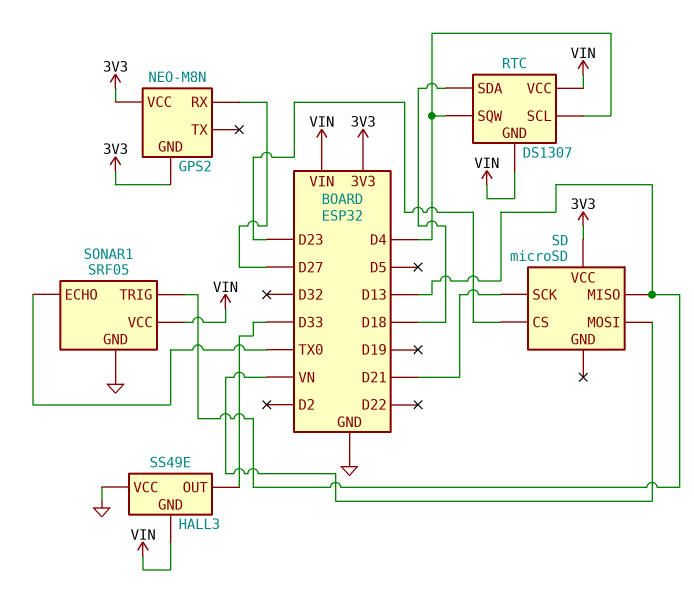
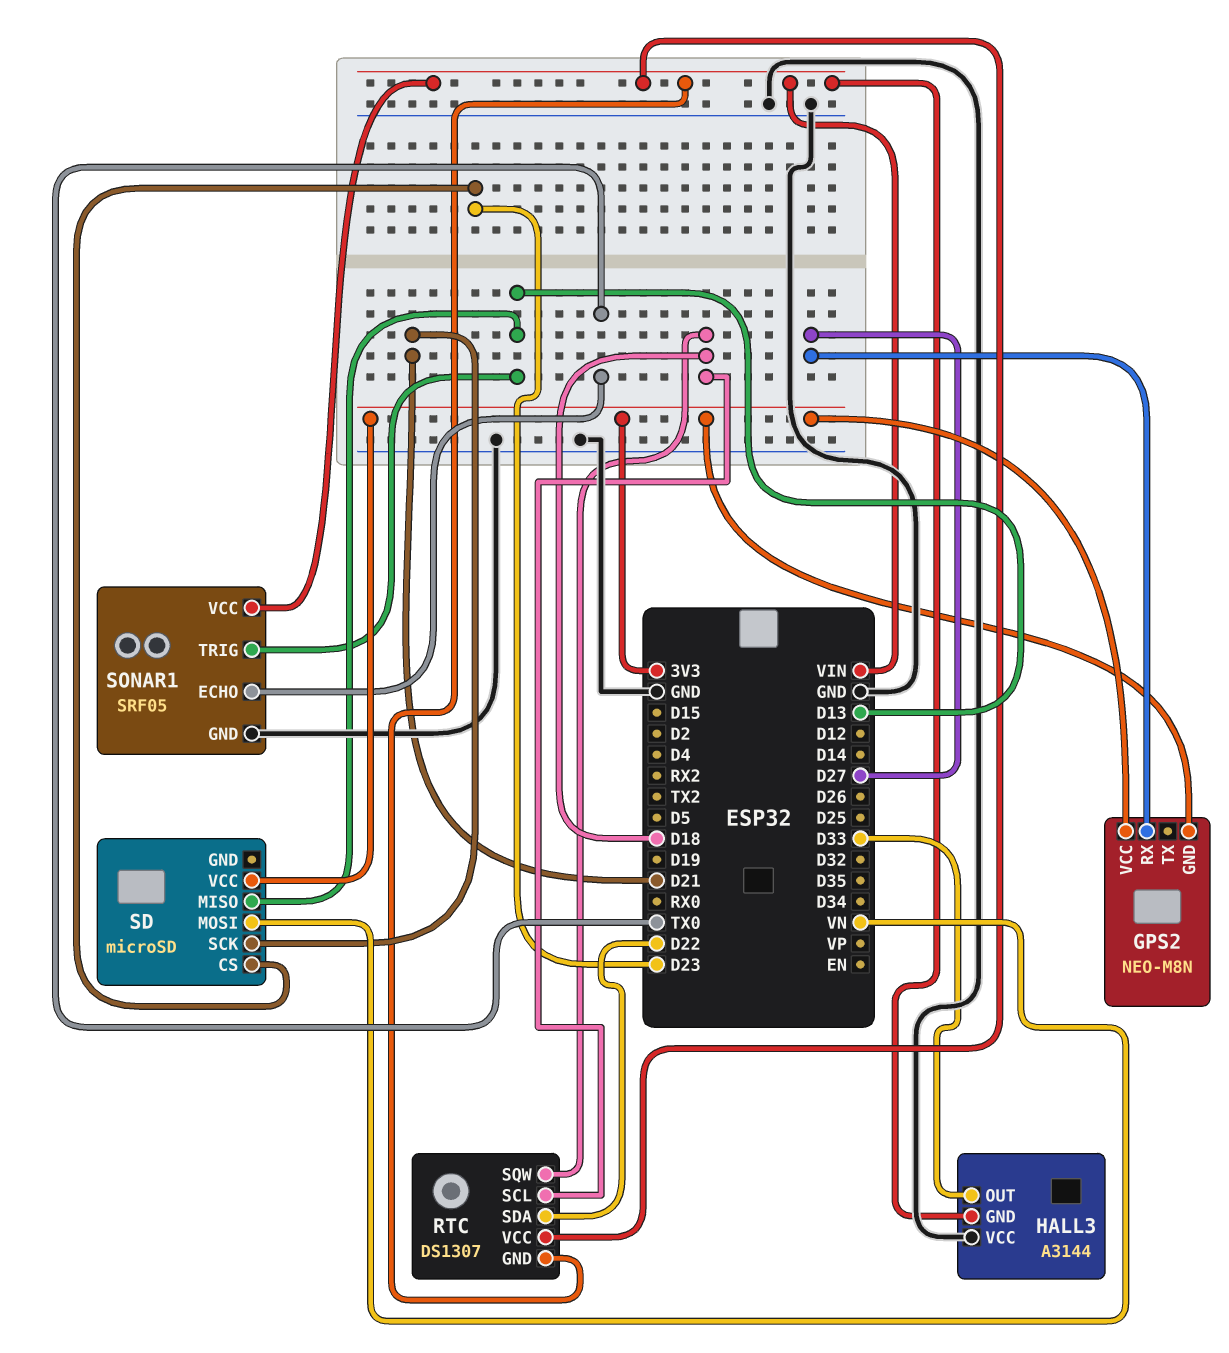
HALL3: SS49E -> A3144
RTC pin SCL: D4 -> D18
RTC pin SDA: D18 -> D22
RTC pin SQW: D4 -> D18

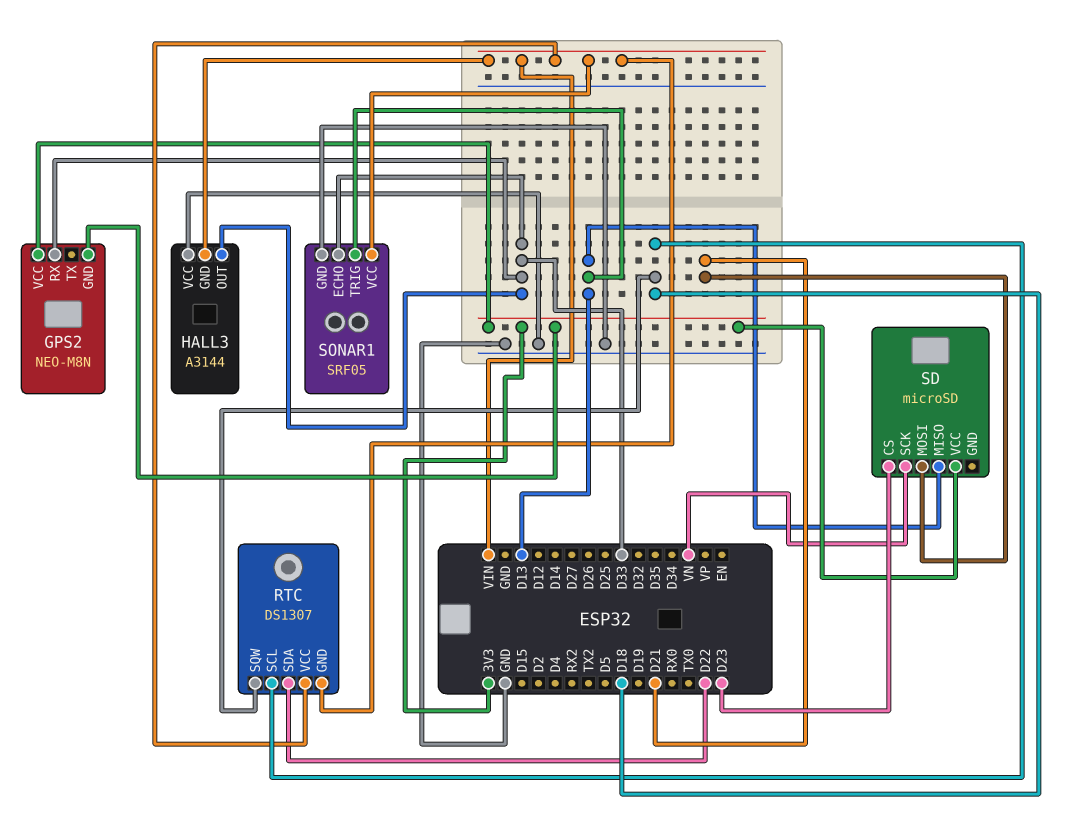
GPS2 pin RX: D27 -> D33
SD pin MOSI: VN -> D21
SD pin SCK: D21 -> VN
SONAR1 pin ECHO: TX0 -> D33

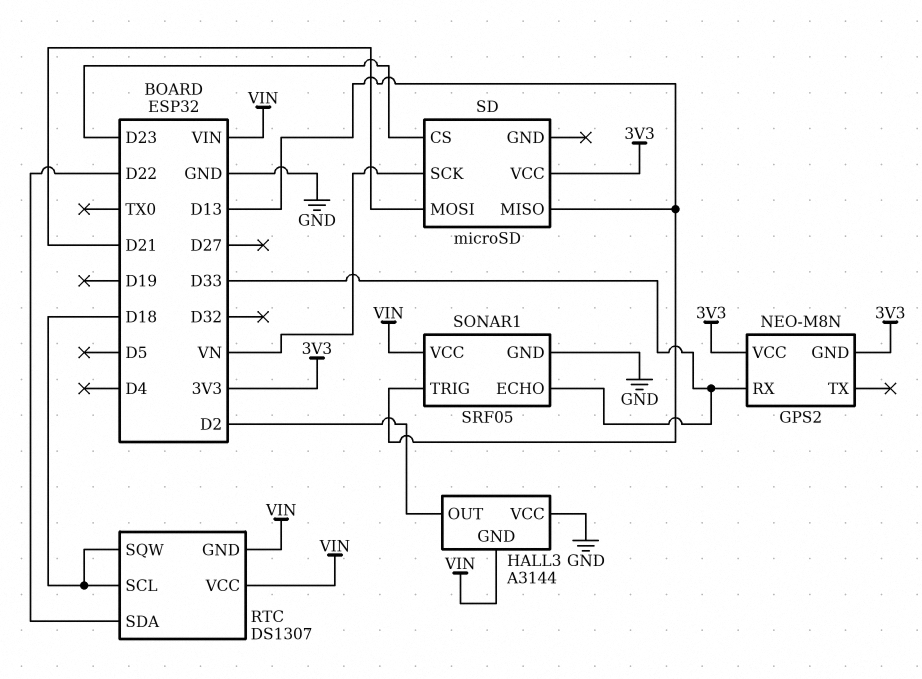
HALL3 pin OUT: D33 -> D2

